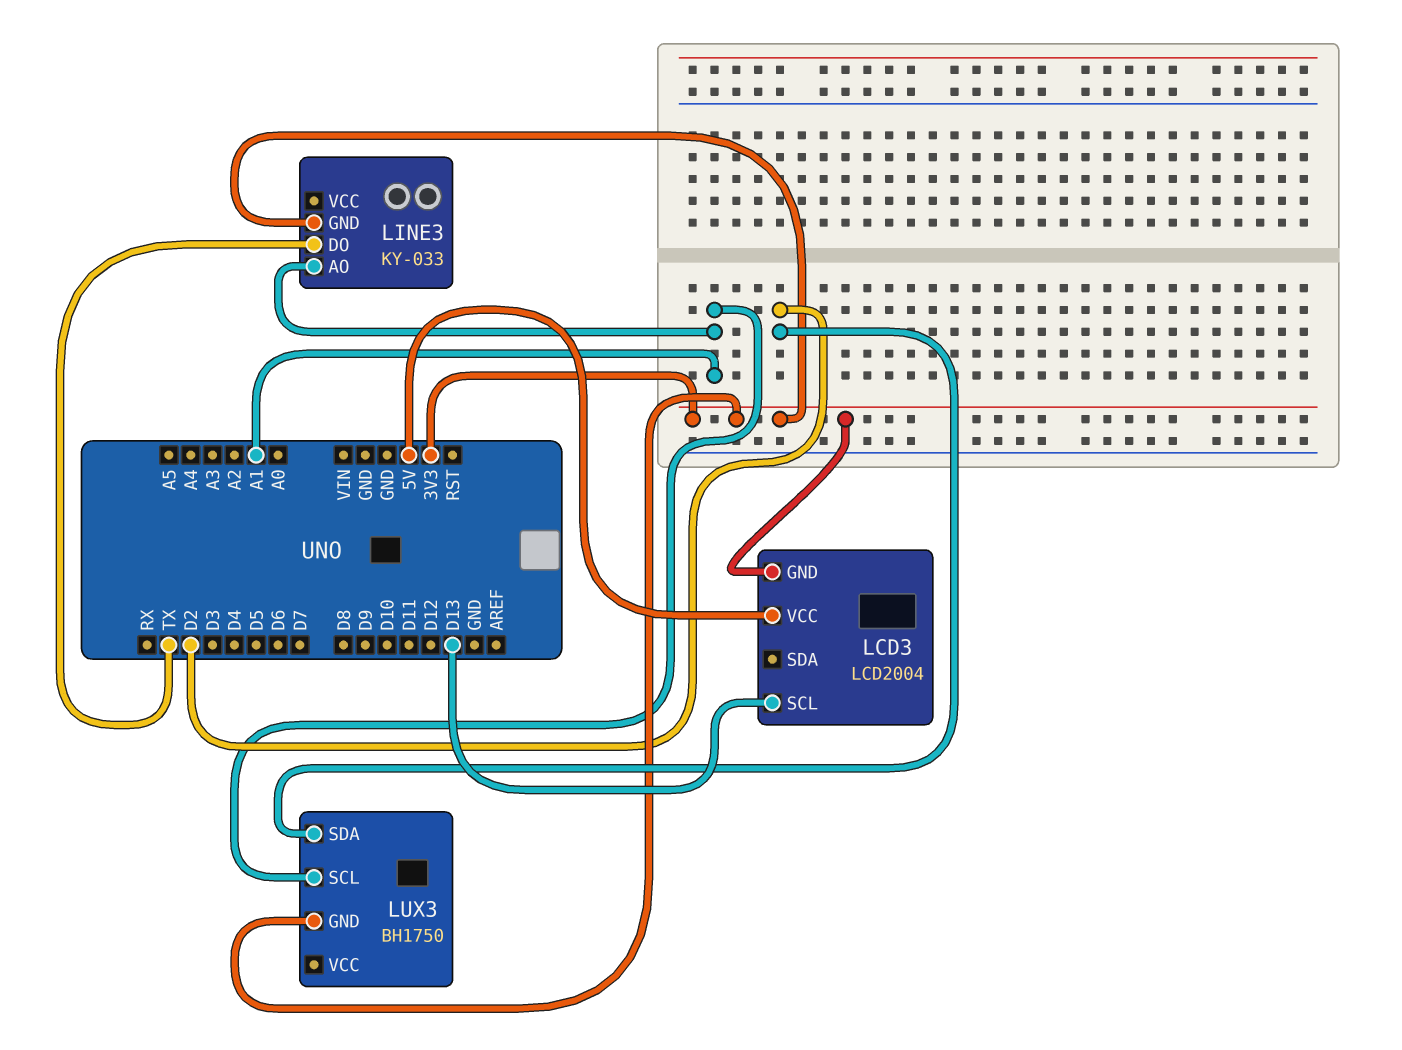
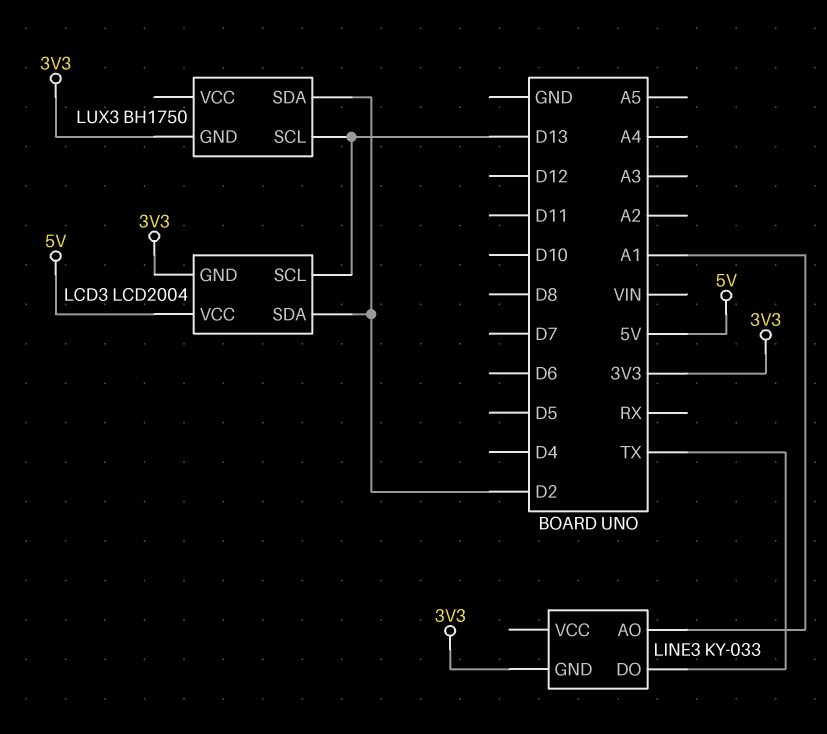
LCD3 pin SDA: none -> D2
LUX3 pin SCL: A1 -> D13

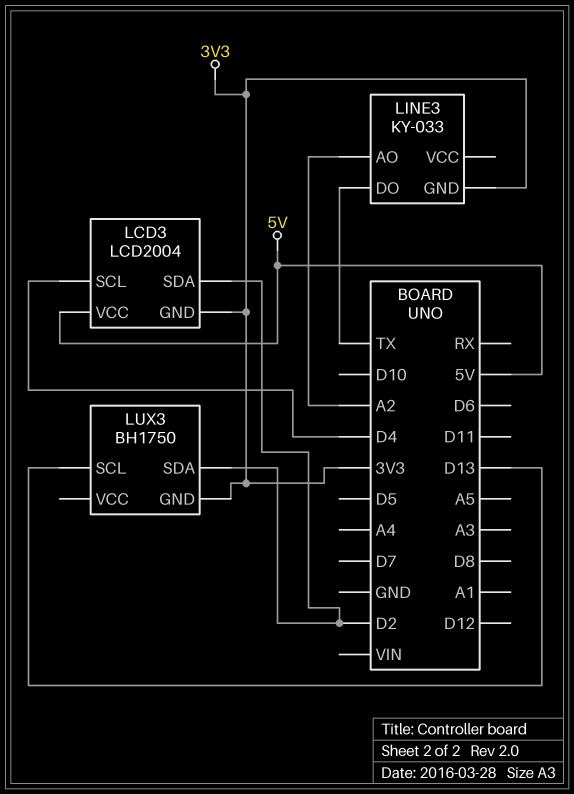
LCD3 pin SCL: D13 -> D4
LINE3 pin AO: A1 -> A2

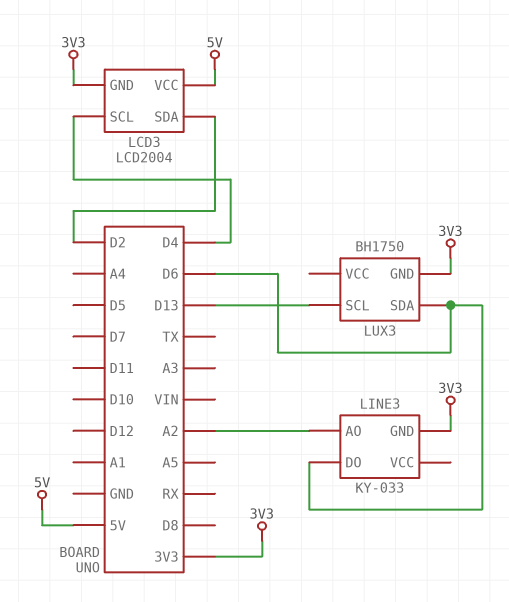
LINE3 pin DO: TX -> D6
LUX3 pin SDA: D2 -> D6

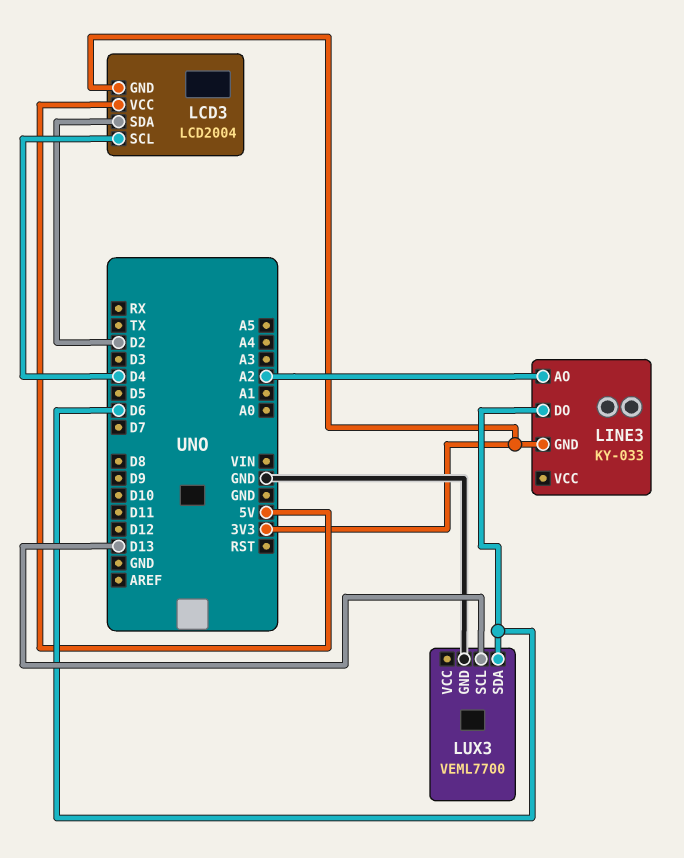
LUX3: BH1750 -> VEML7700
LUX3 pin GND: 3V3 -> GND

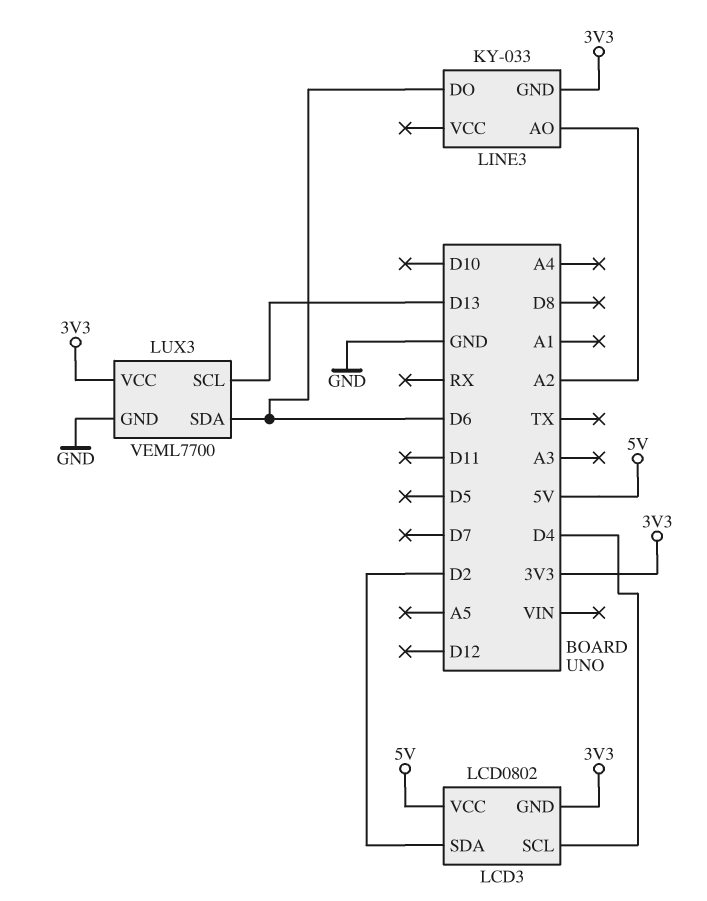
LCD3: LCD2004 -> LCD0802
LUX3 pin VCC: none -> 3V3

